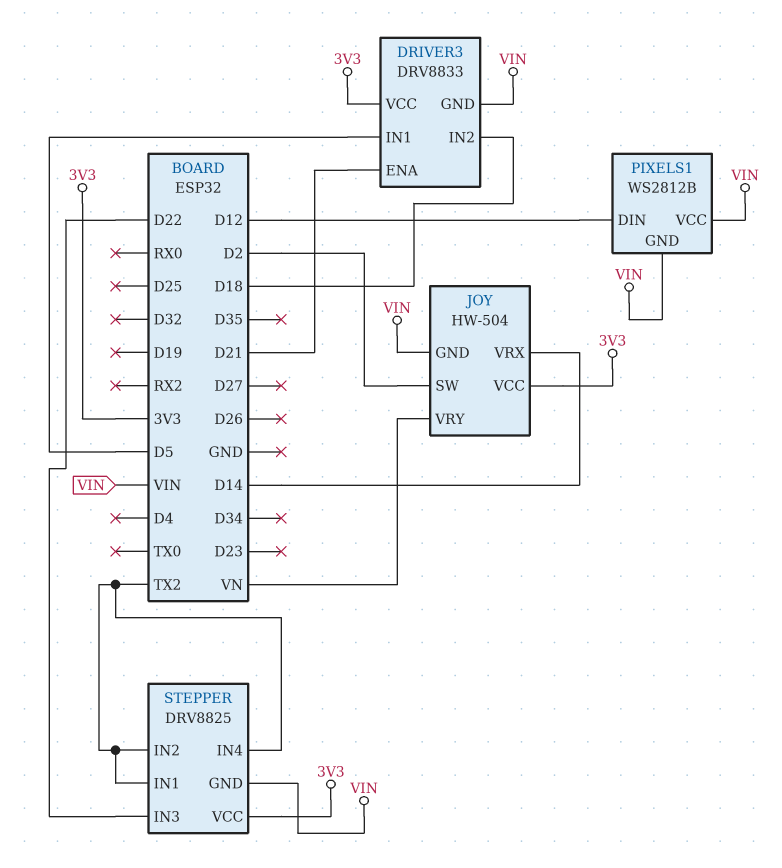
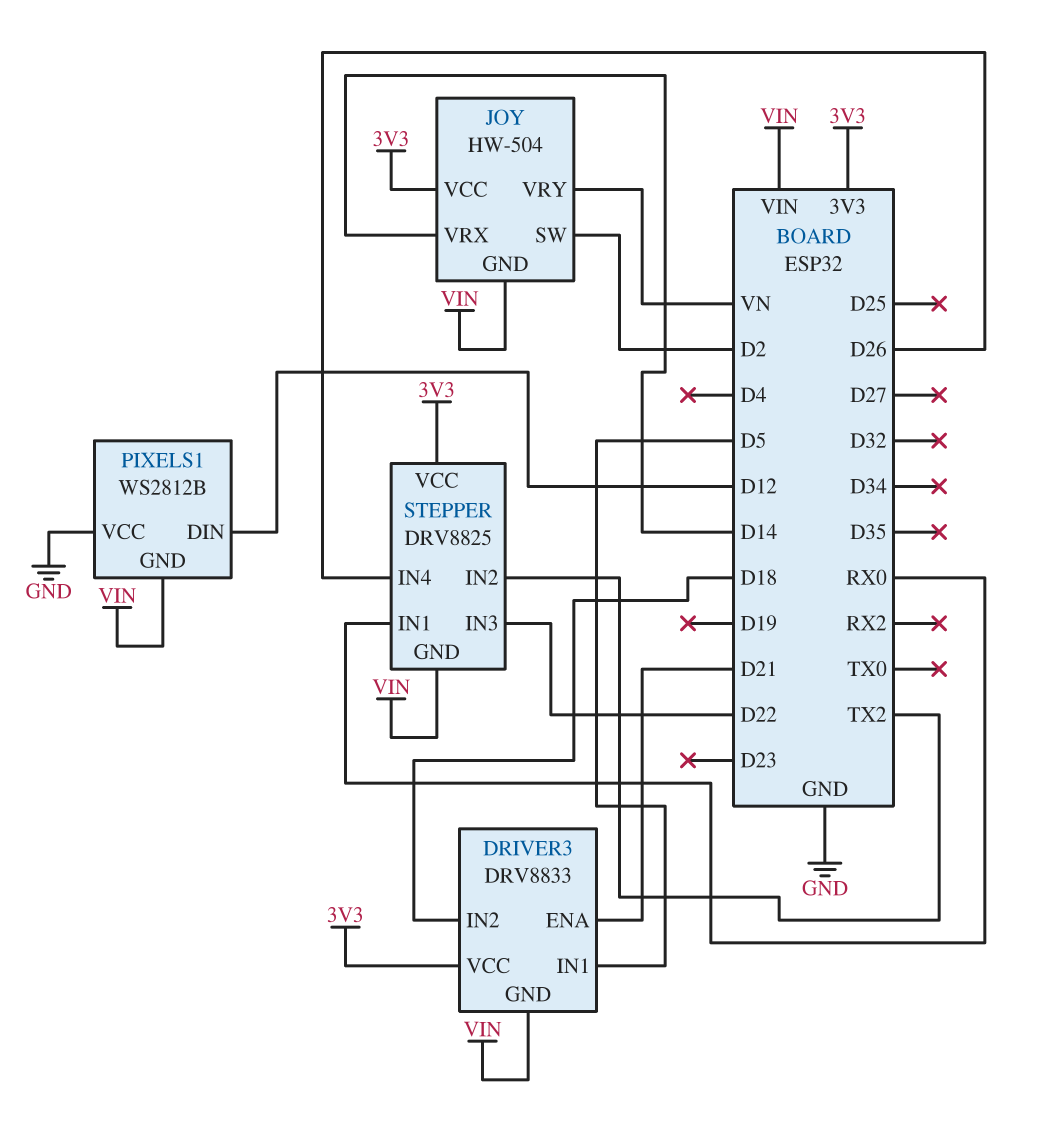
PIXELS1 pin VCC: VIN -> GND
STEPPER pin IN1: TX2 -> RX0
STEPPER pin IN4: TX2 -> D26

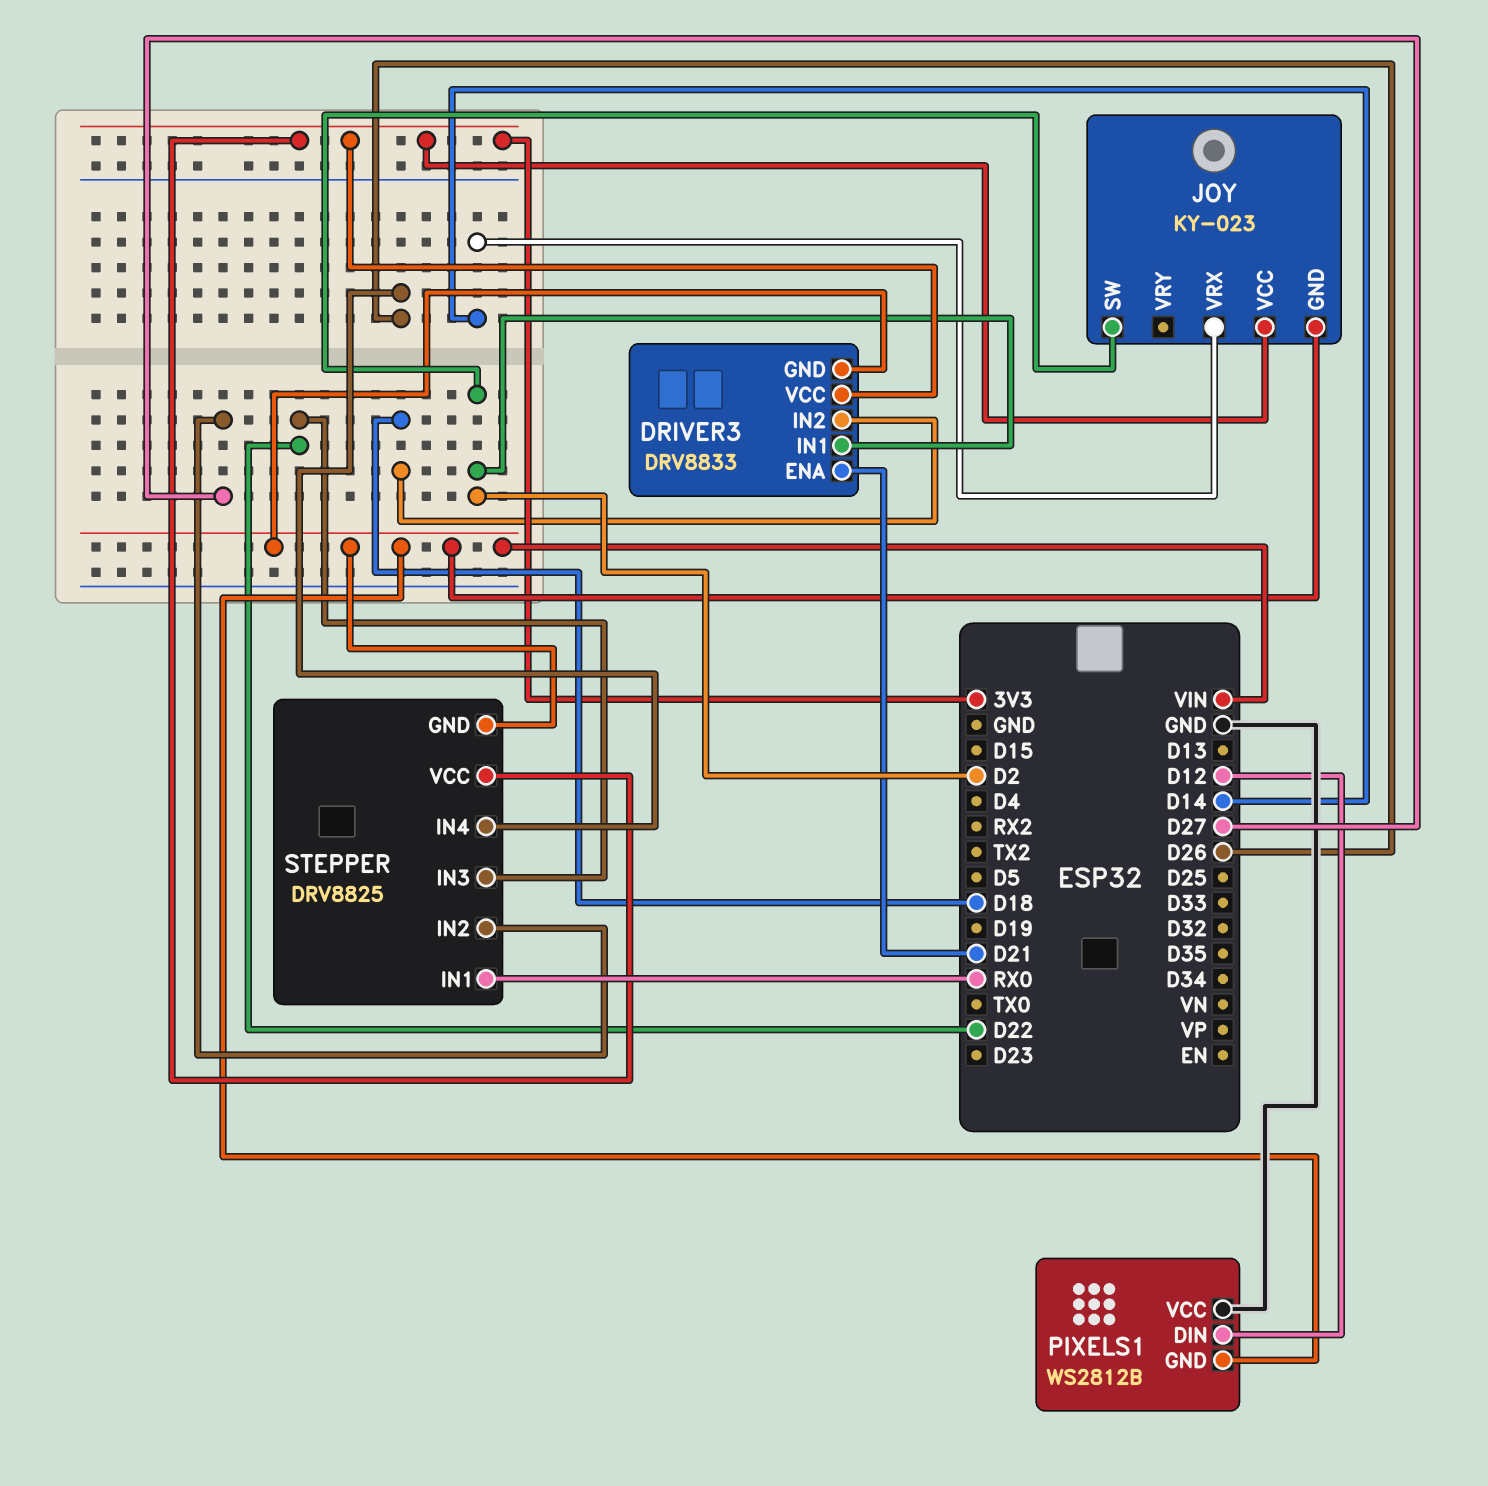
DRIVER3 pin IN1: D5 -> D2
JOY: HW-504 -> KY-023
JOY pin VRY: VN -> none
STEPPER pin IN2: TX2 -> D27

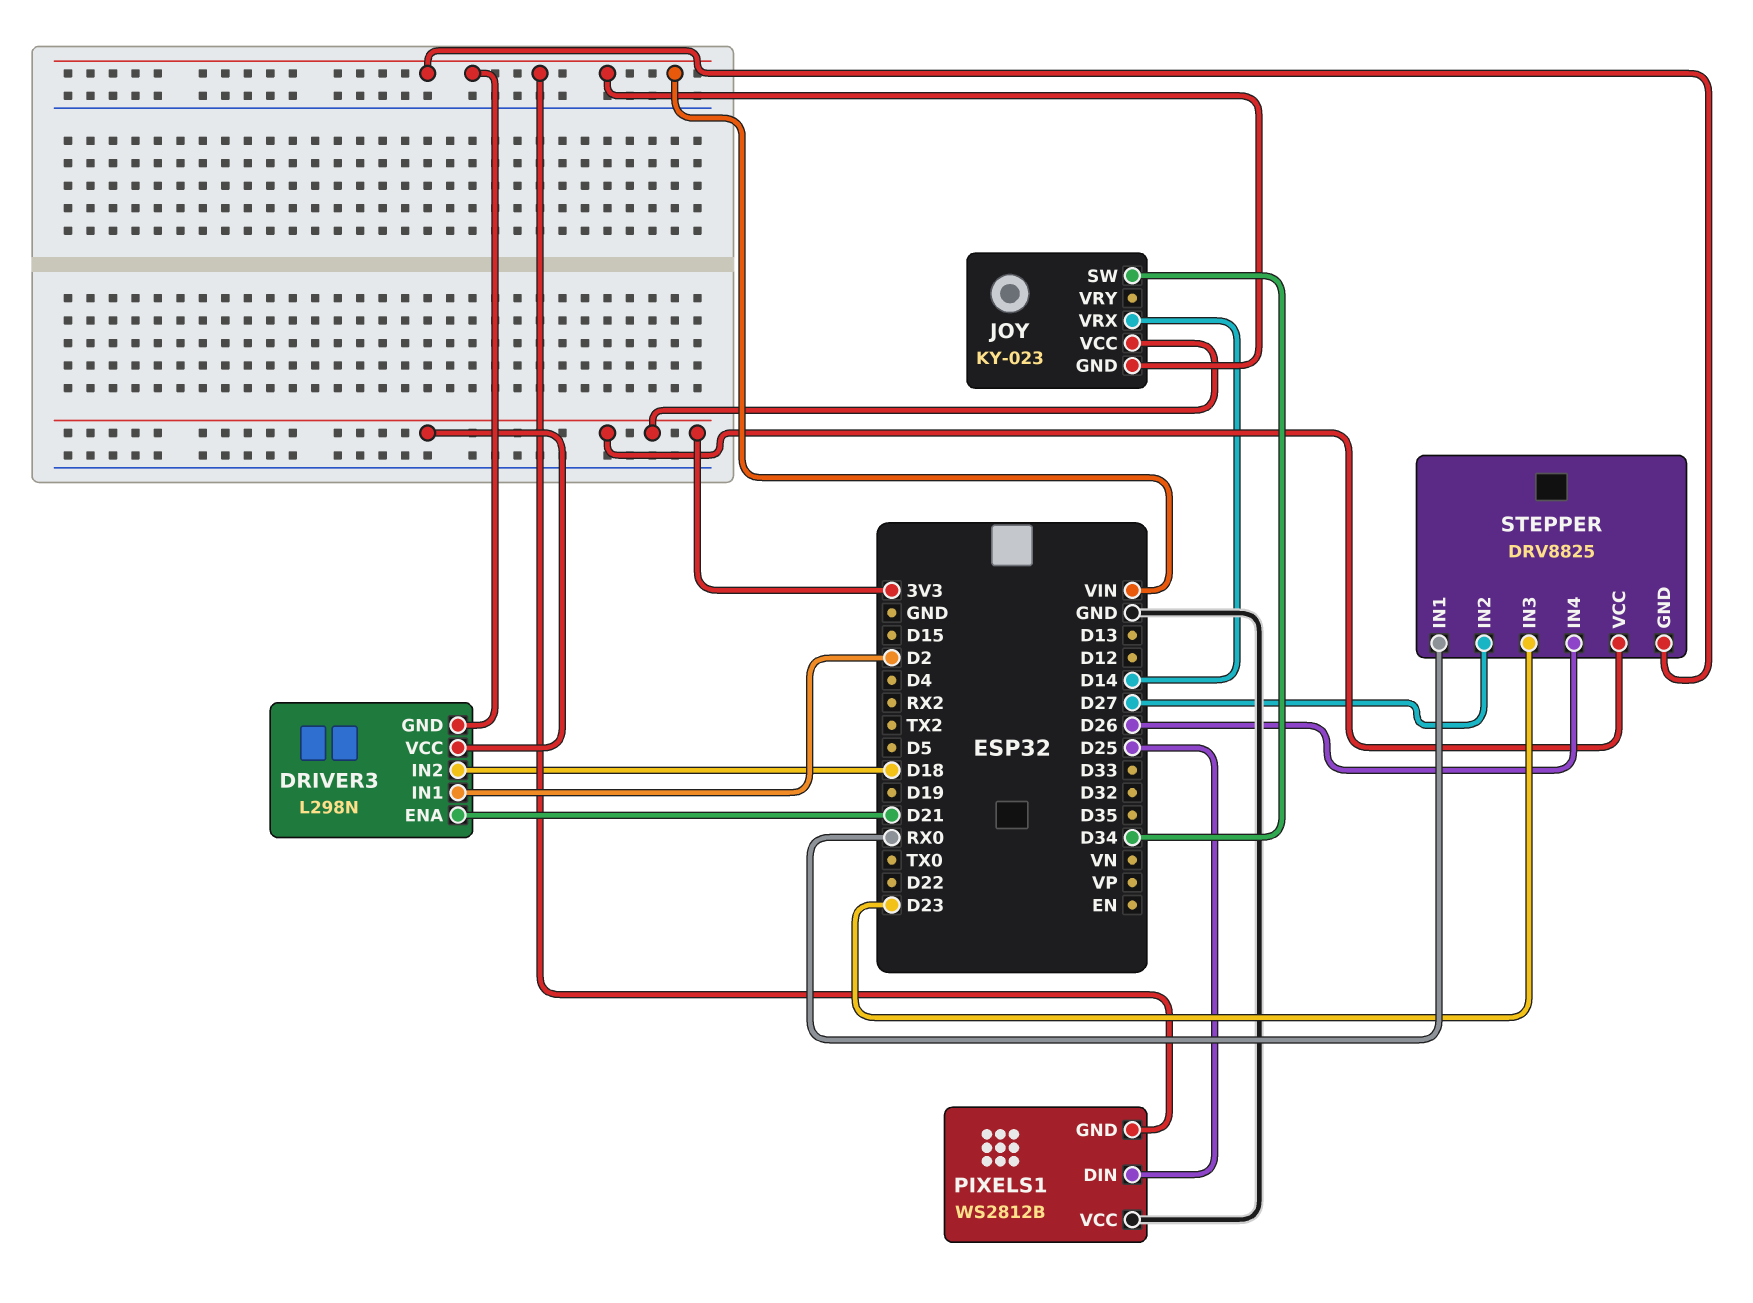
DRIVER3: DRV8833 -> L298N
JOY pin SW: D2 -> D34
PIXELS1 pin DIN: D12 -> D25
STEPPER pin IN3: D22 -> D23

